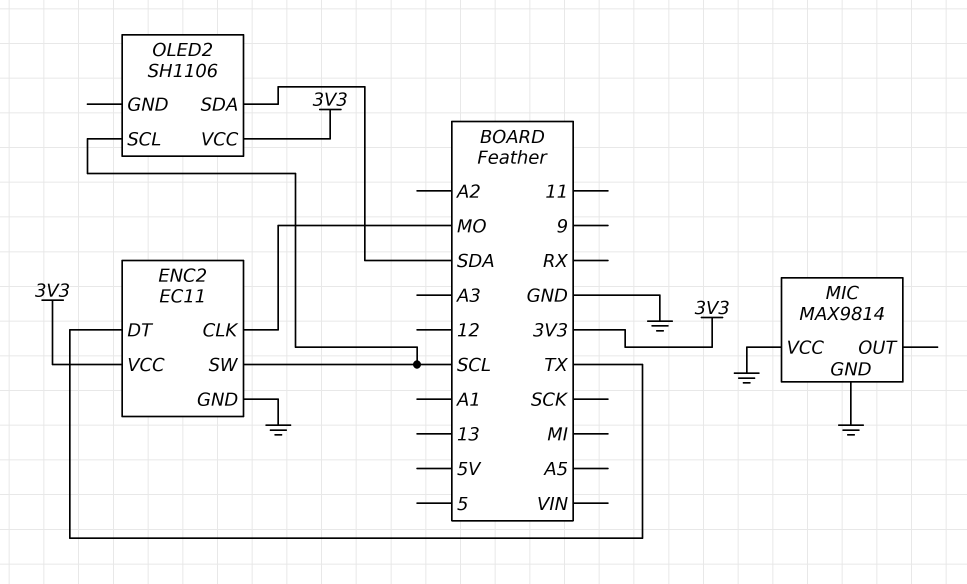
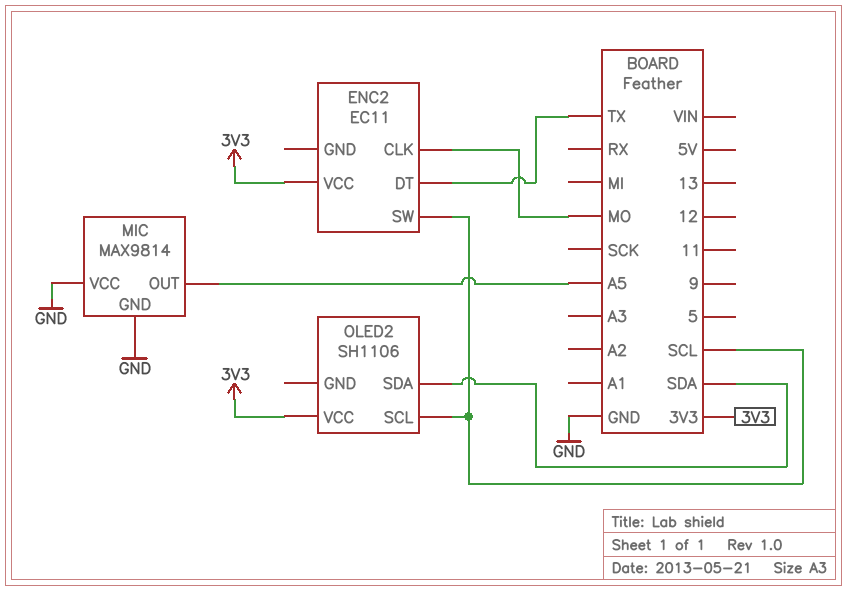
ENC2 pin GND: GND -> none
MIC pin OUT: none -> A5

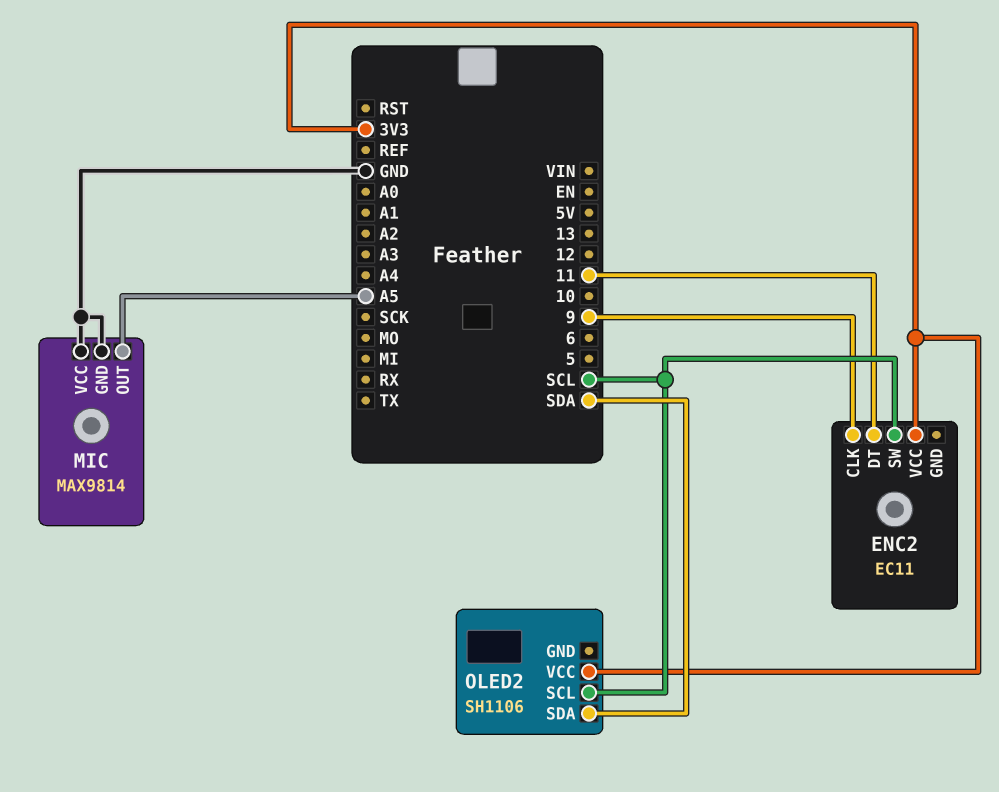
ENC2 pin CLK: MO -> 9
ENC2 pin DT: TX -> 11

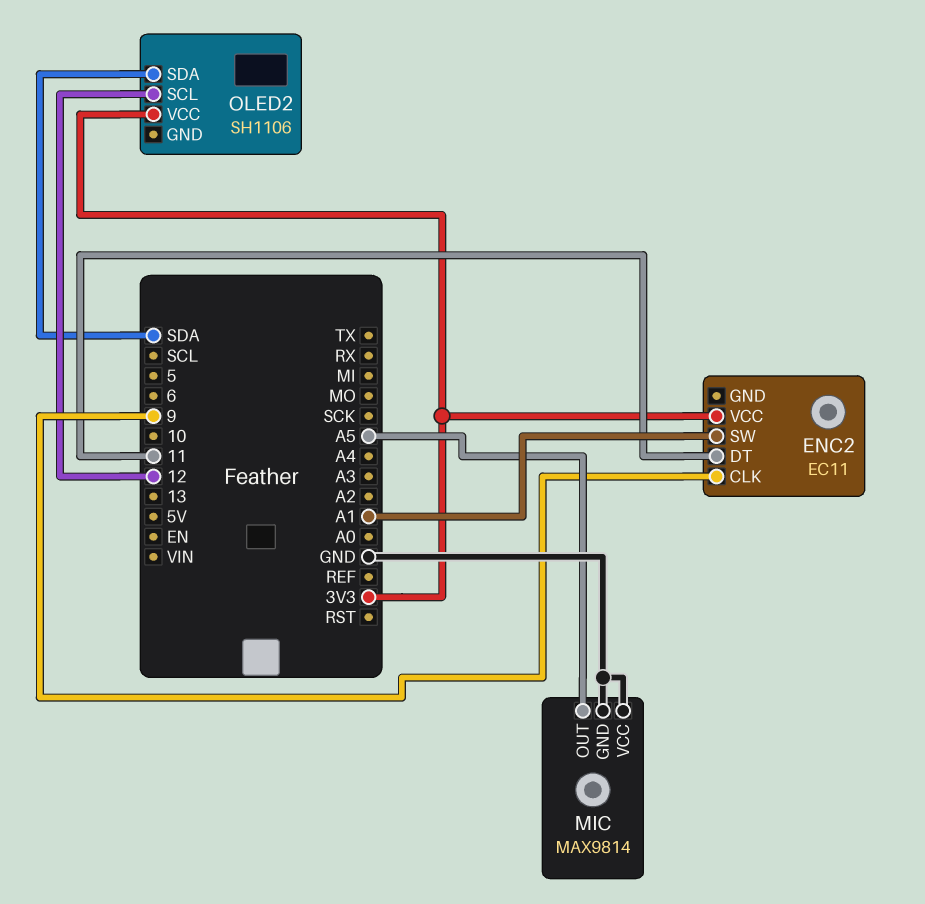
ENC2 pin SW: SCL -> A1
OLED2 pin SCL: SCL -> 12

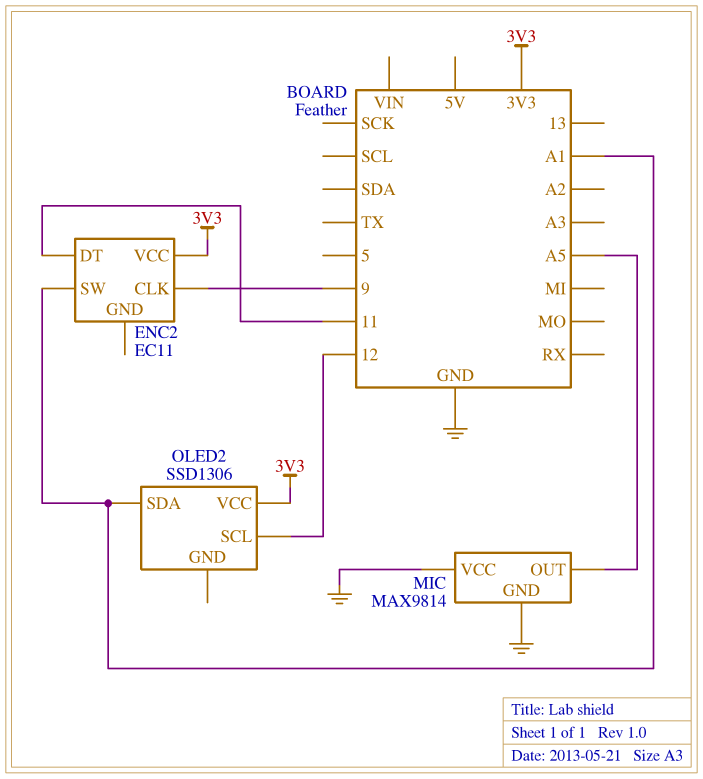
OLED2: SH1106 -> SSD1306
OLED2 pin SDA: SDA -> A1

